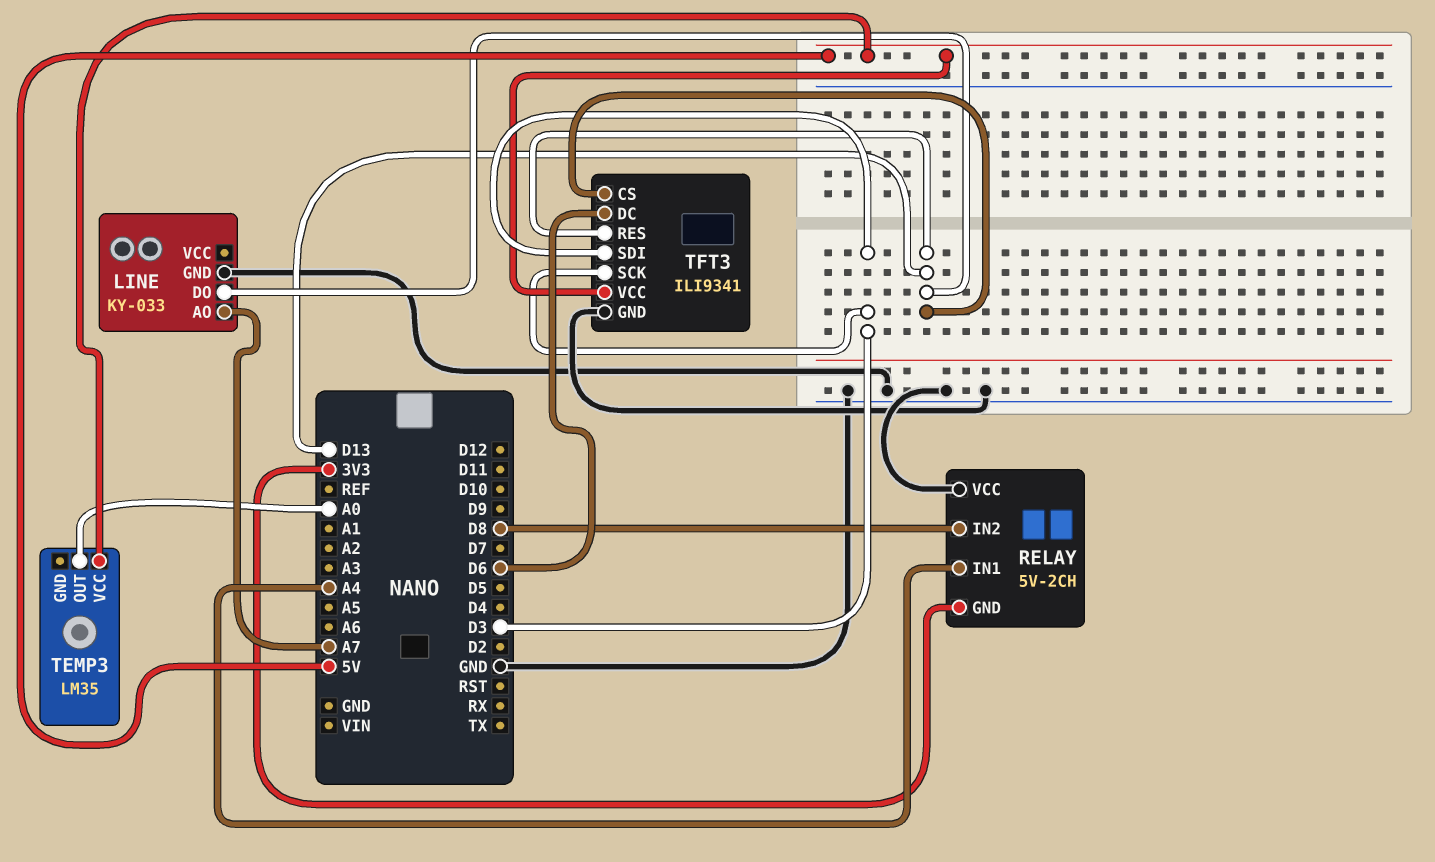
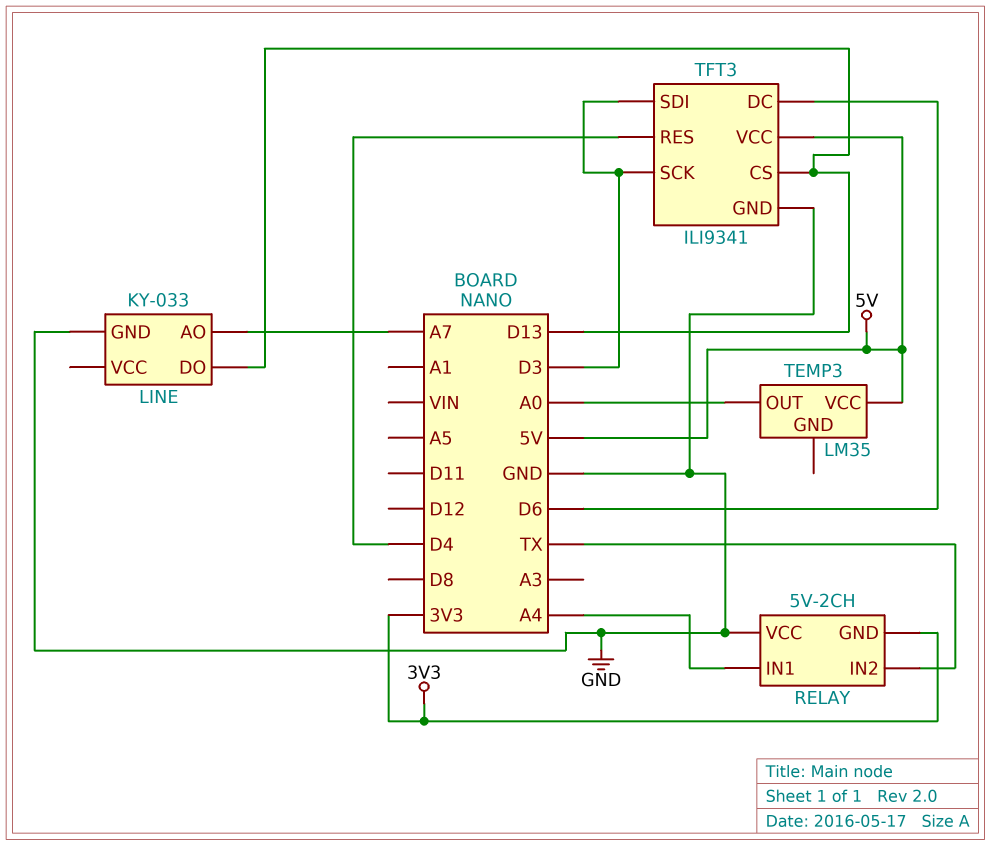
RELAY pin IN2: D8 -> TX
TFT3 pin RES: D13 -> D4

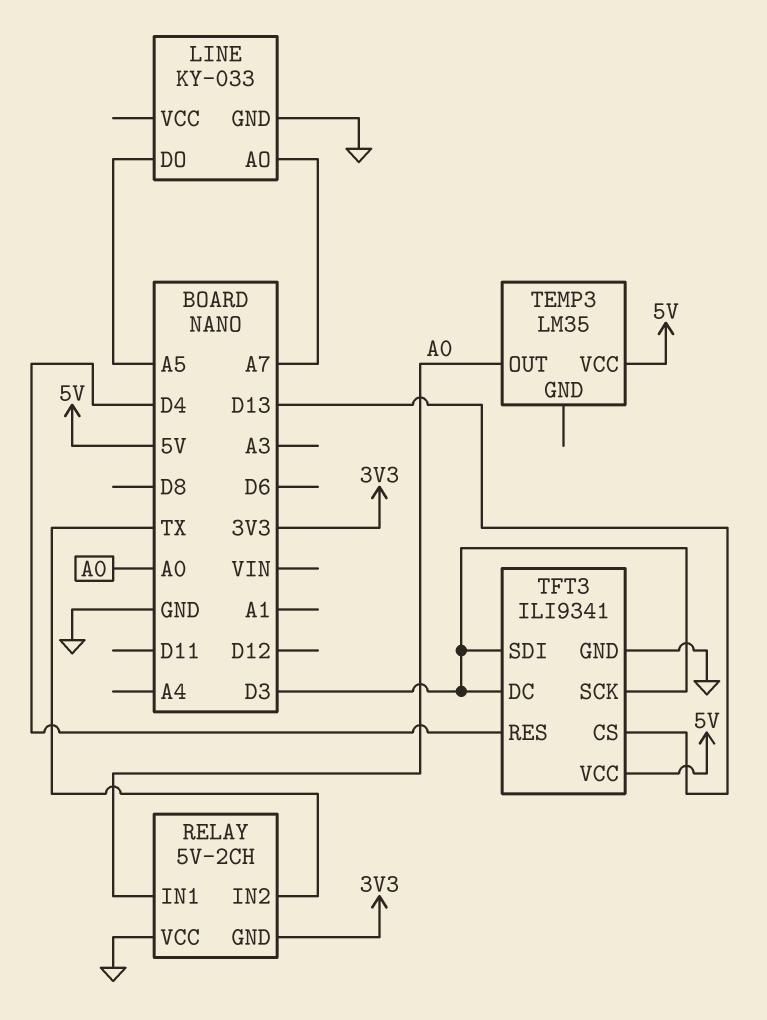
LINE pin DO: D13 -> A5
RELAY pin IN1: A4 -> A0
TFT3 pin DC: D6 -> D3

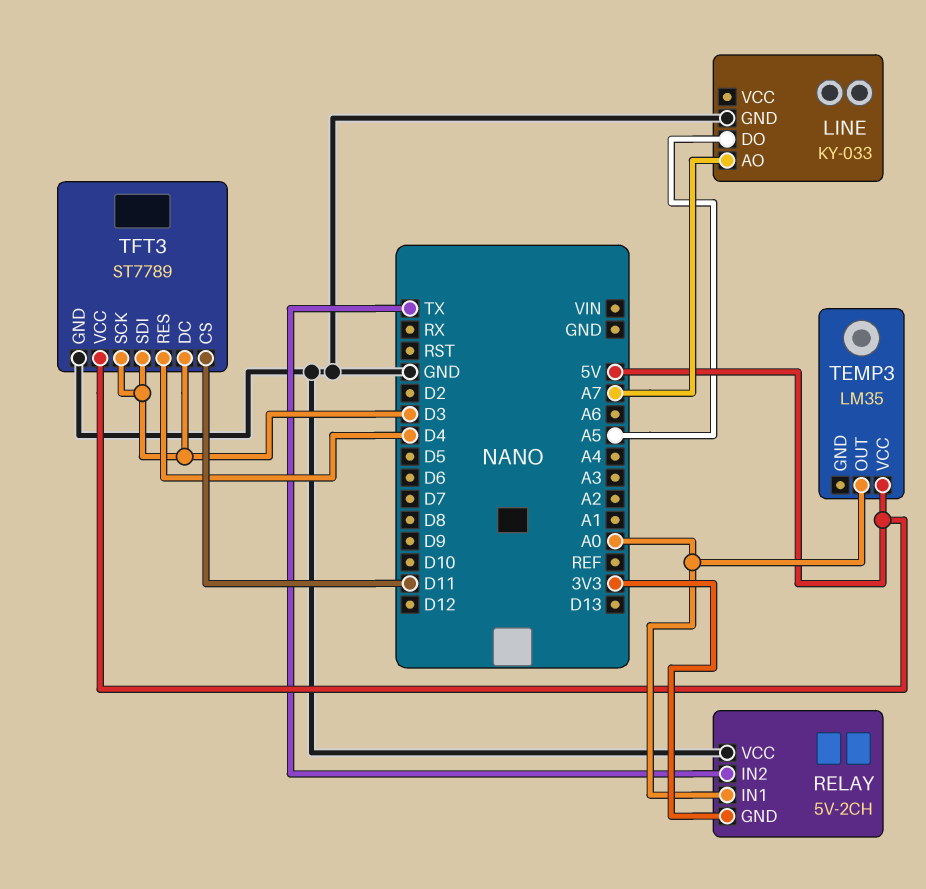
TFT3: ILI9341 -> ST7789
TFT3 pin CS: D13 -> D11

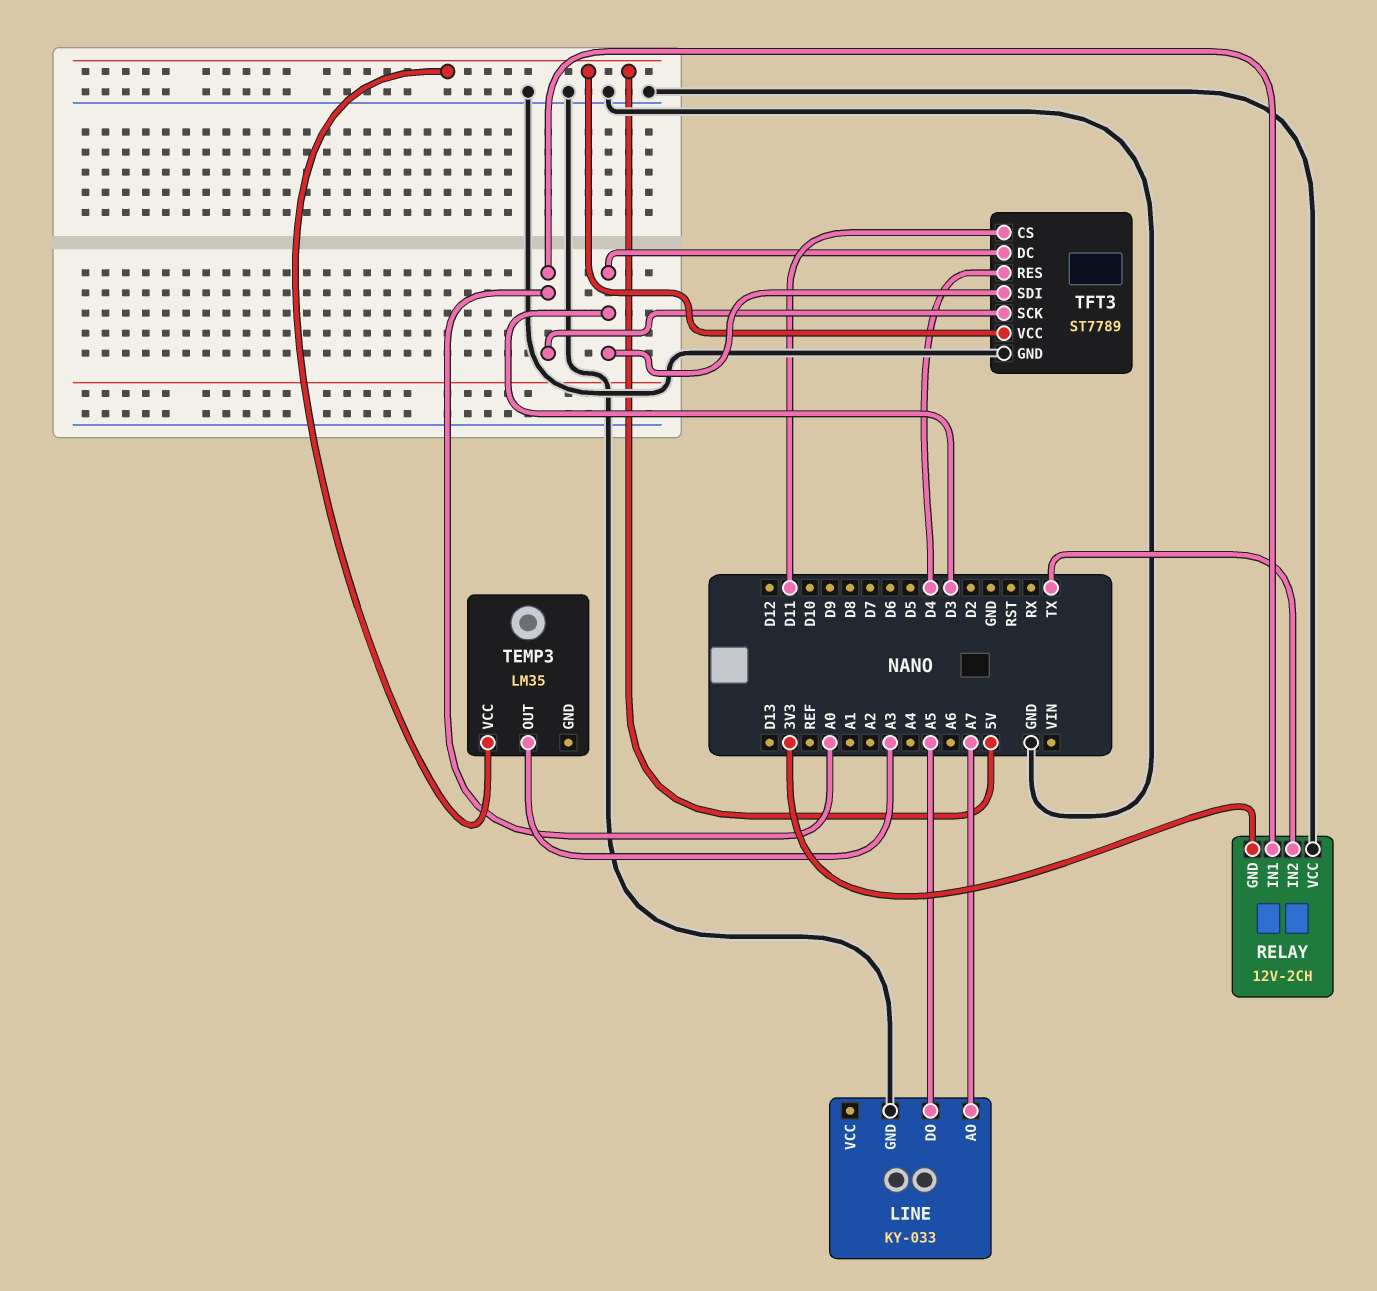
RELAY: 5V-2CH -> 12V-2CH
TEMP3 pin OUT: A0 -> A3
TFT3 pin SCK: D3 -> A0

